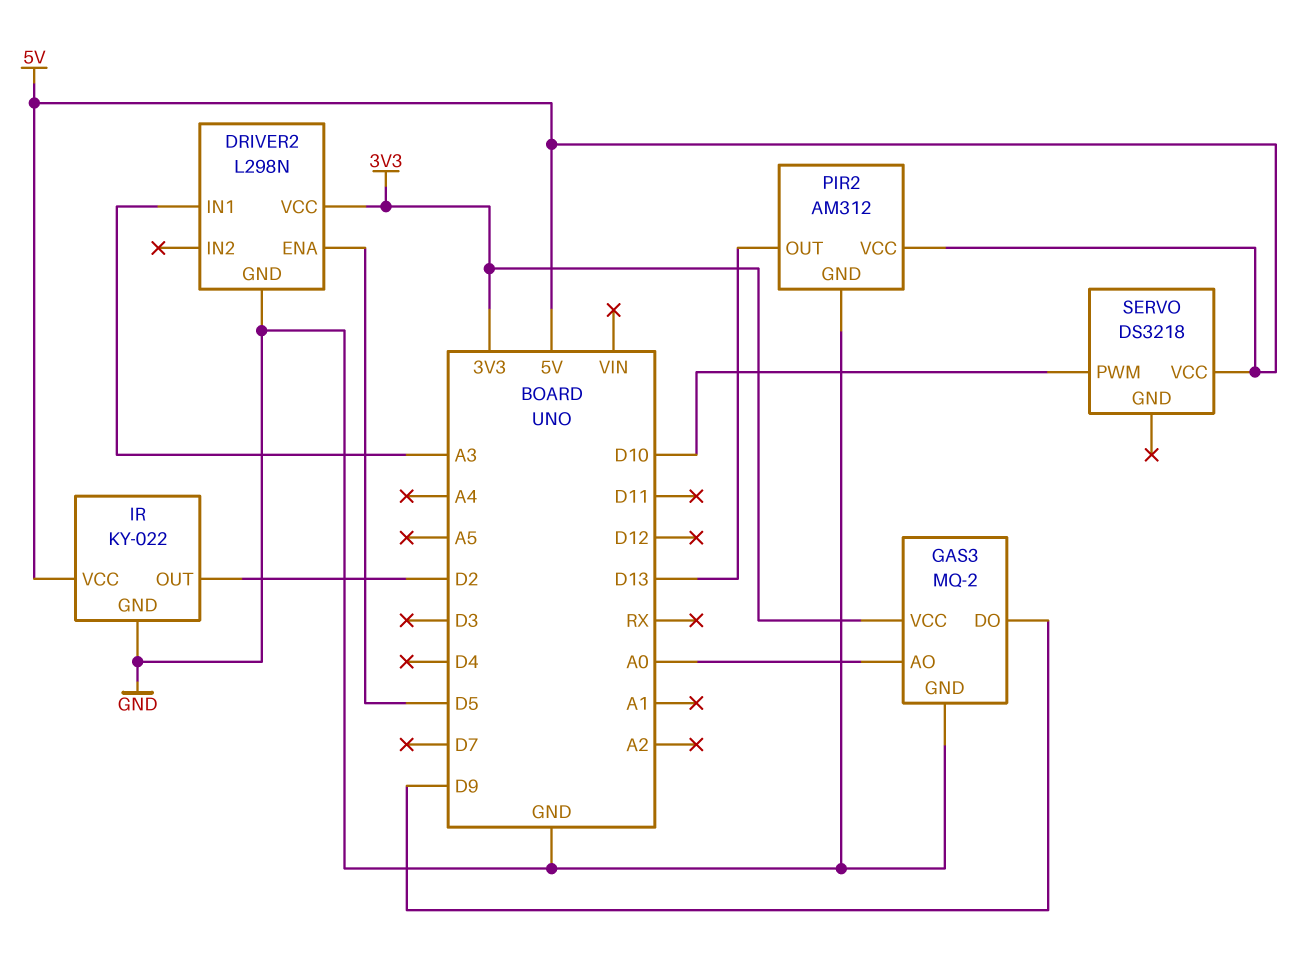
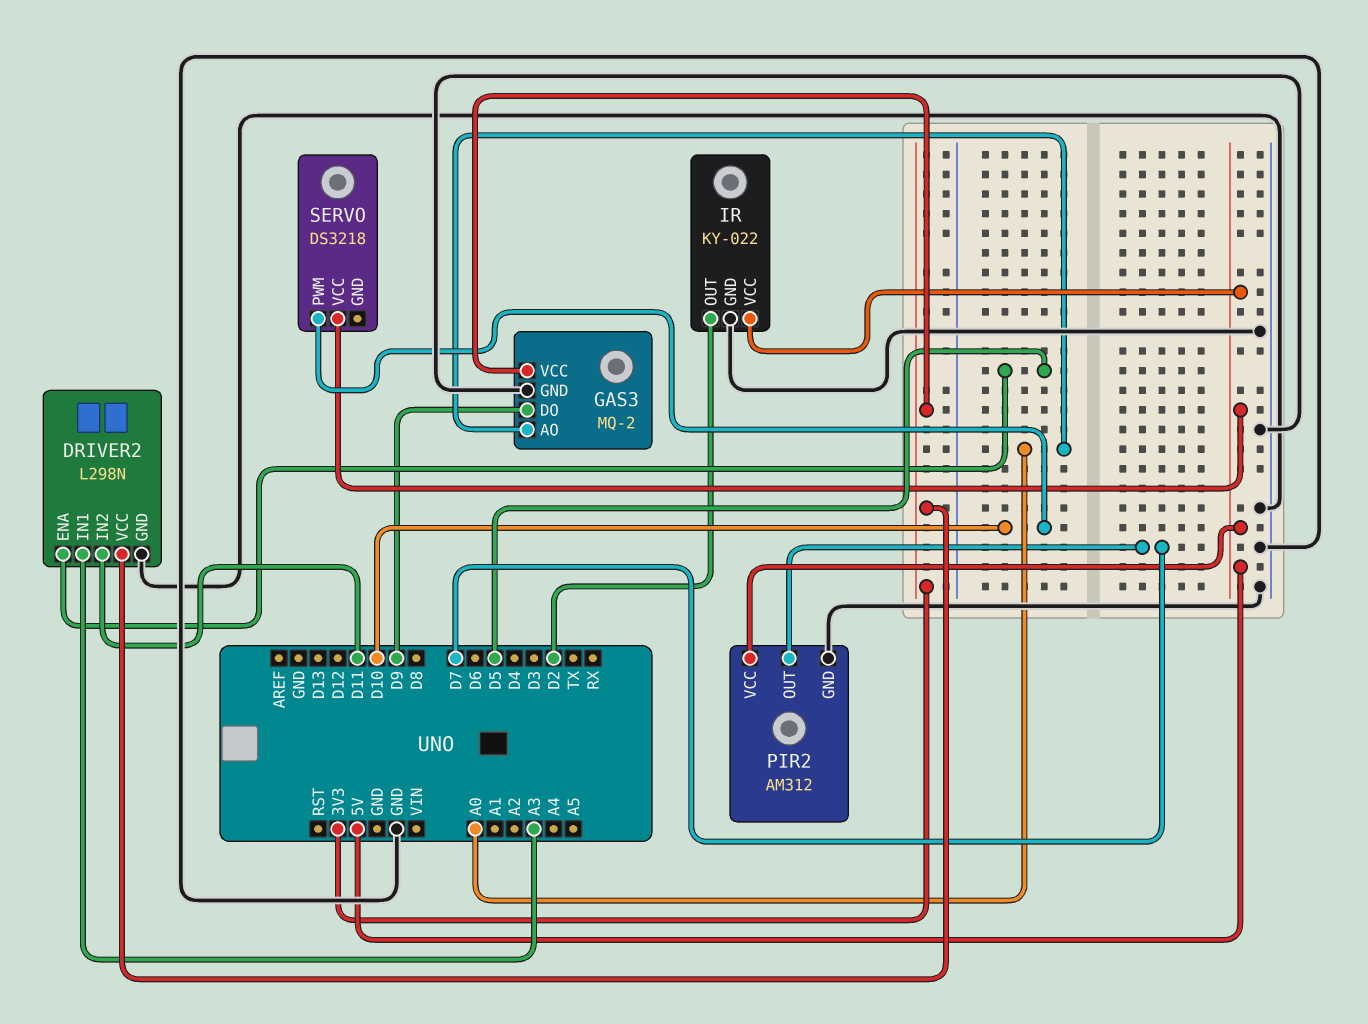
DRIVER2 pin IN2: none -> D11
PIR2 pin OUT: D13 -> D7

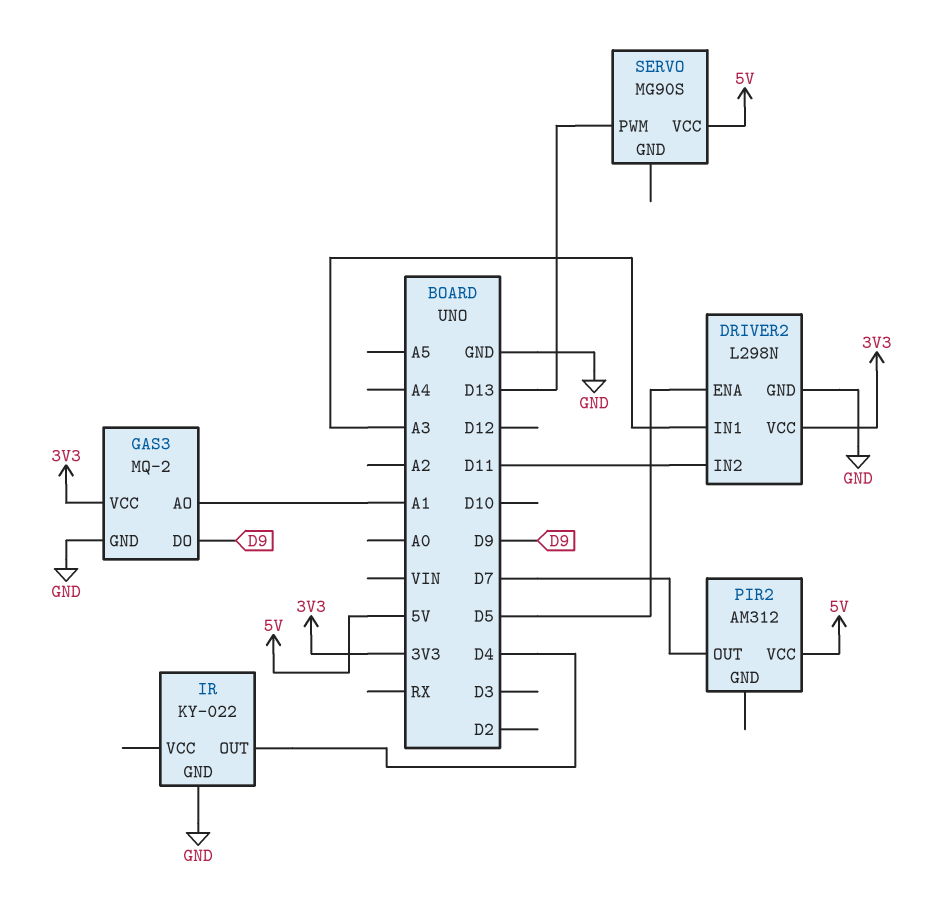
GAS3 pin AO: A0 -> A1
IR pin OUT: D2 -> D4
IR pin VCC: 5V -> none
PIR2 pin GND: GND -> none
SERVO: DS3218 -> MG90S
SERVO pin PWM: D10 -> D13

